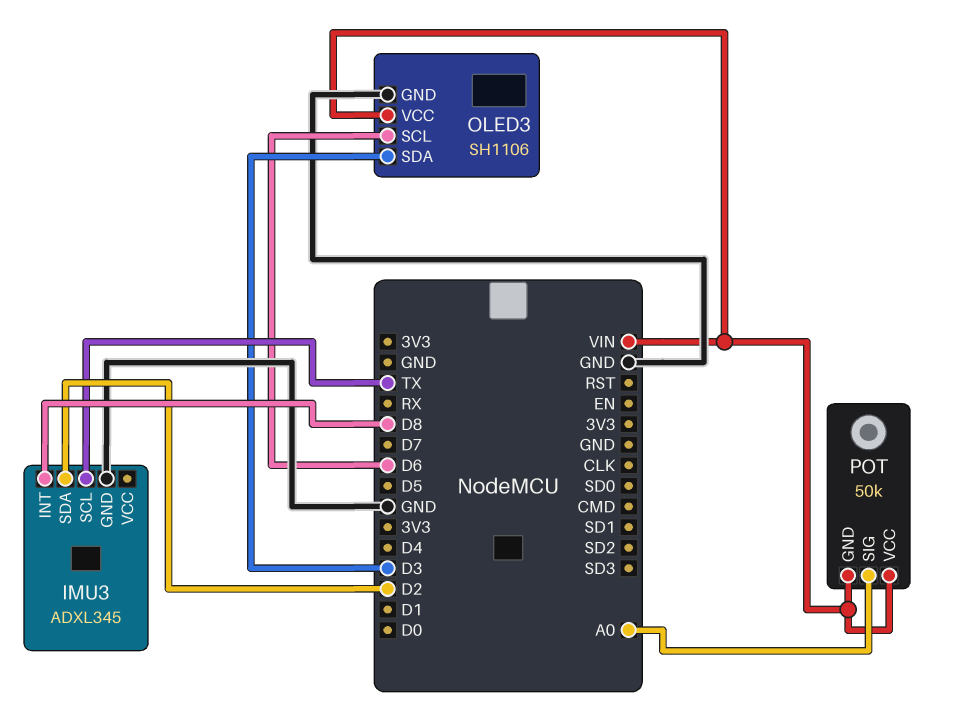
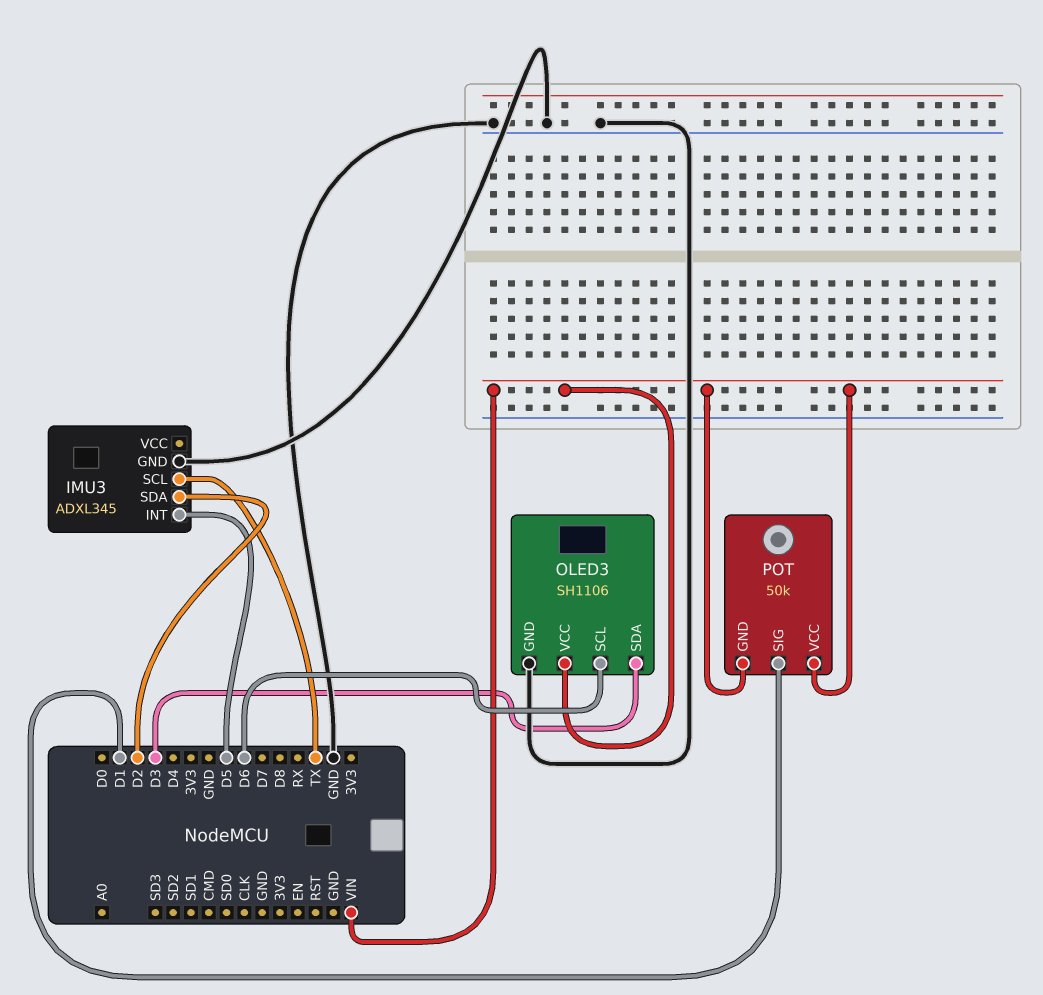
IMU3 pin INT: D8 -> D5
POT pin SIG: A0 -> D1

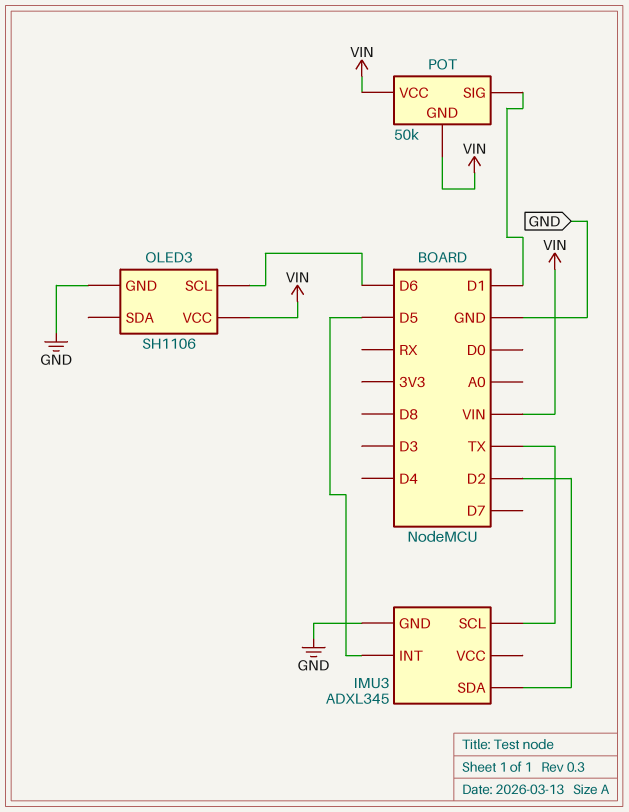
OLED3 pin SDA: D3 -> none

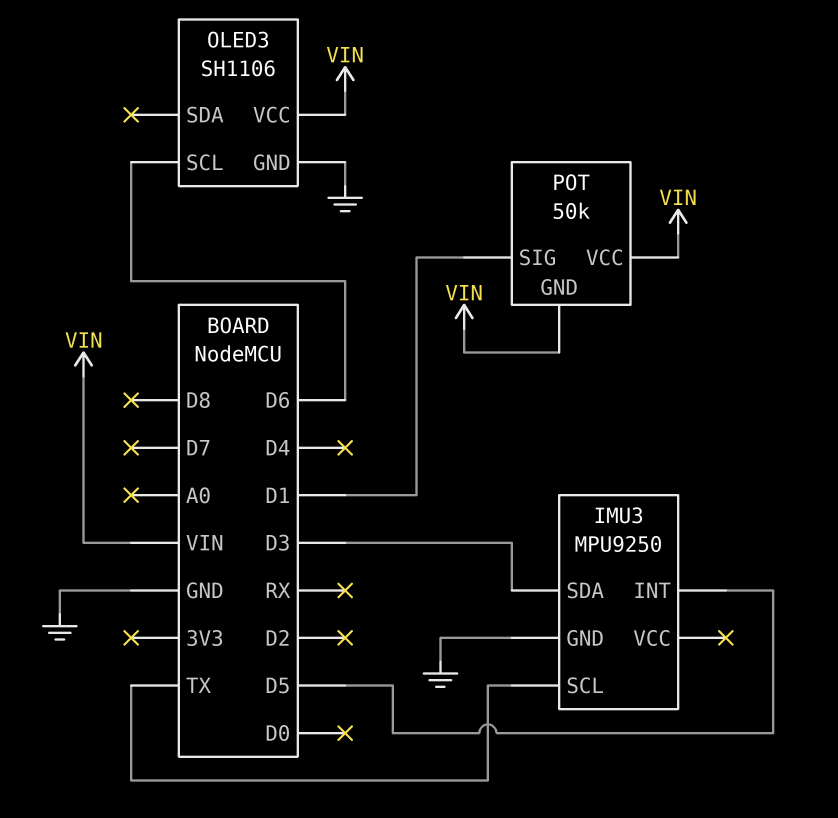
IMU3: ADXL345 -> MPU9250
IMU3 pin SDA: D2 -> D3

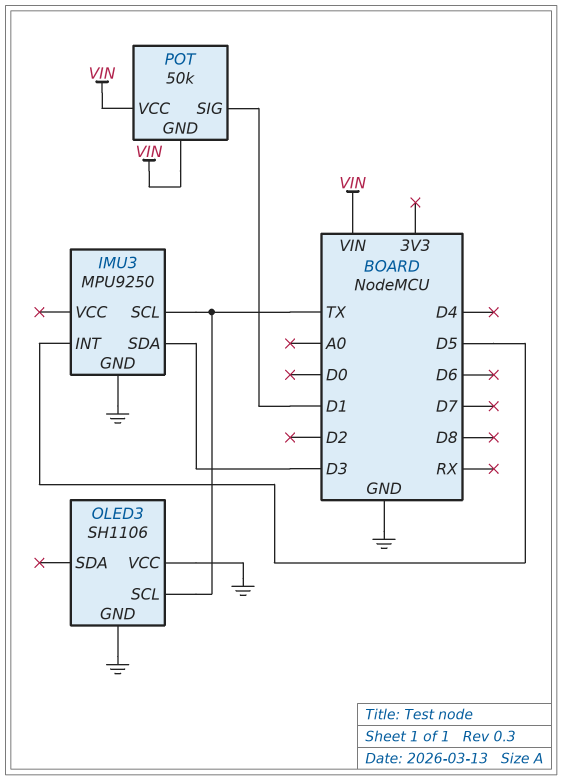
OLED3 pin SCL: D6 -> TX
OLED3 pin VCC: VIN -> GND

